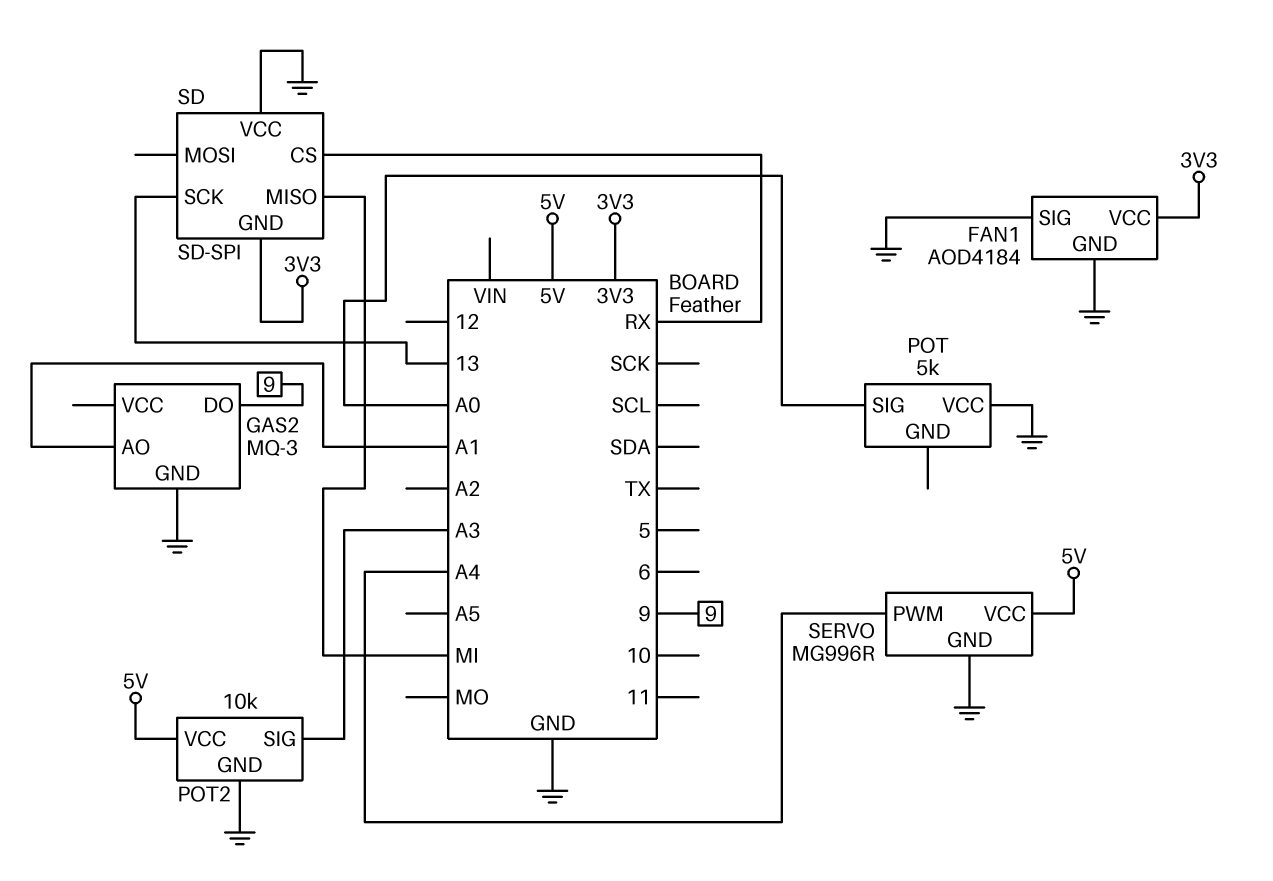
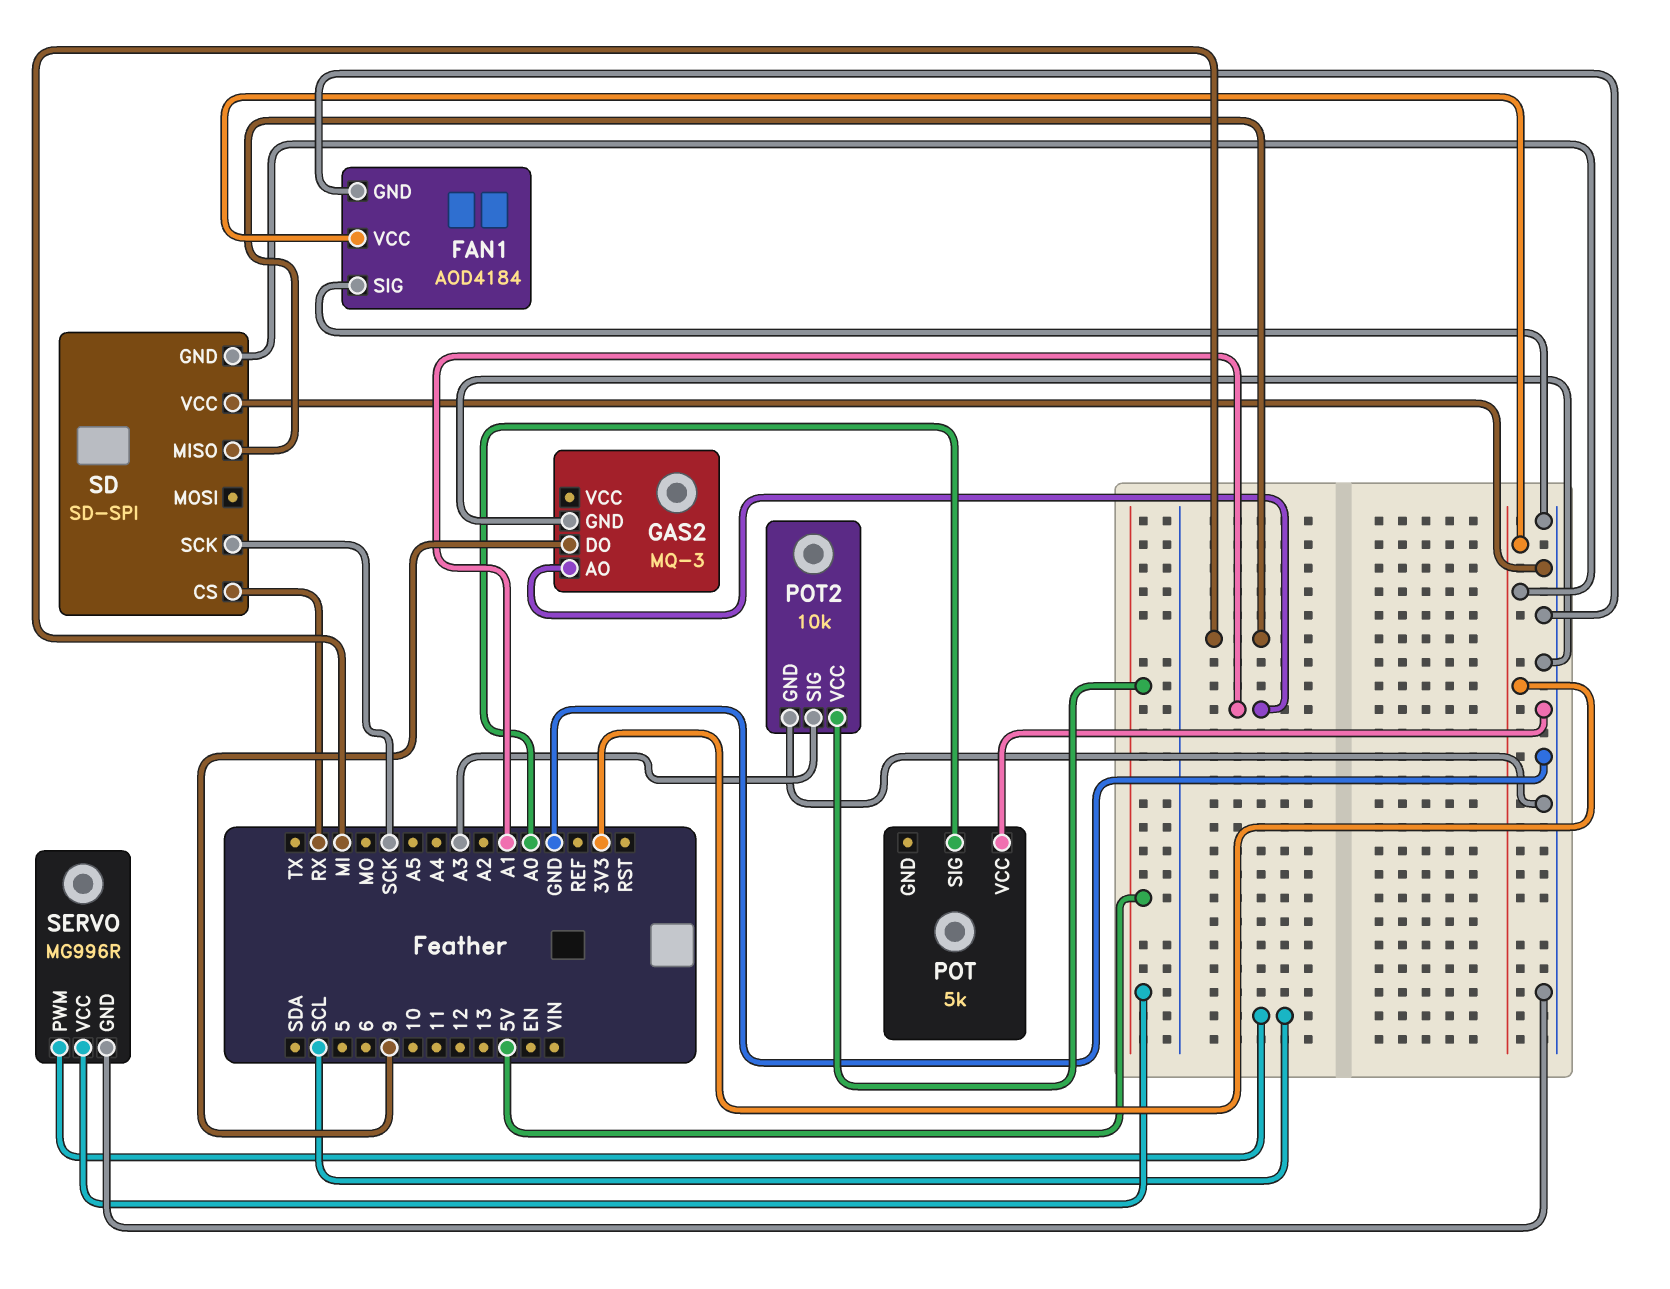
SD pin SCK: 13 -> SCK
SERVO pin PWM: A4 -> SCL

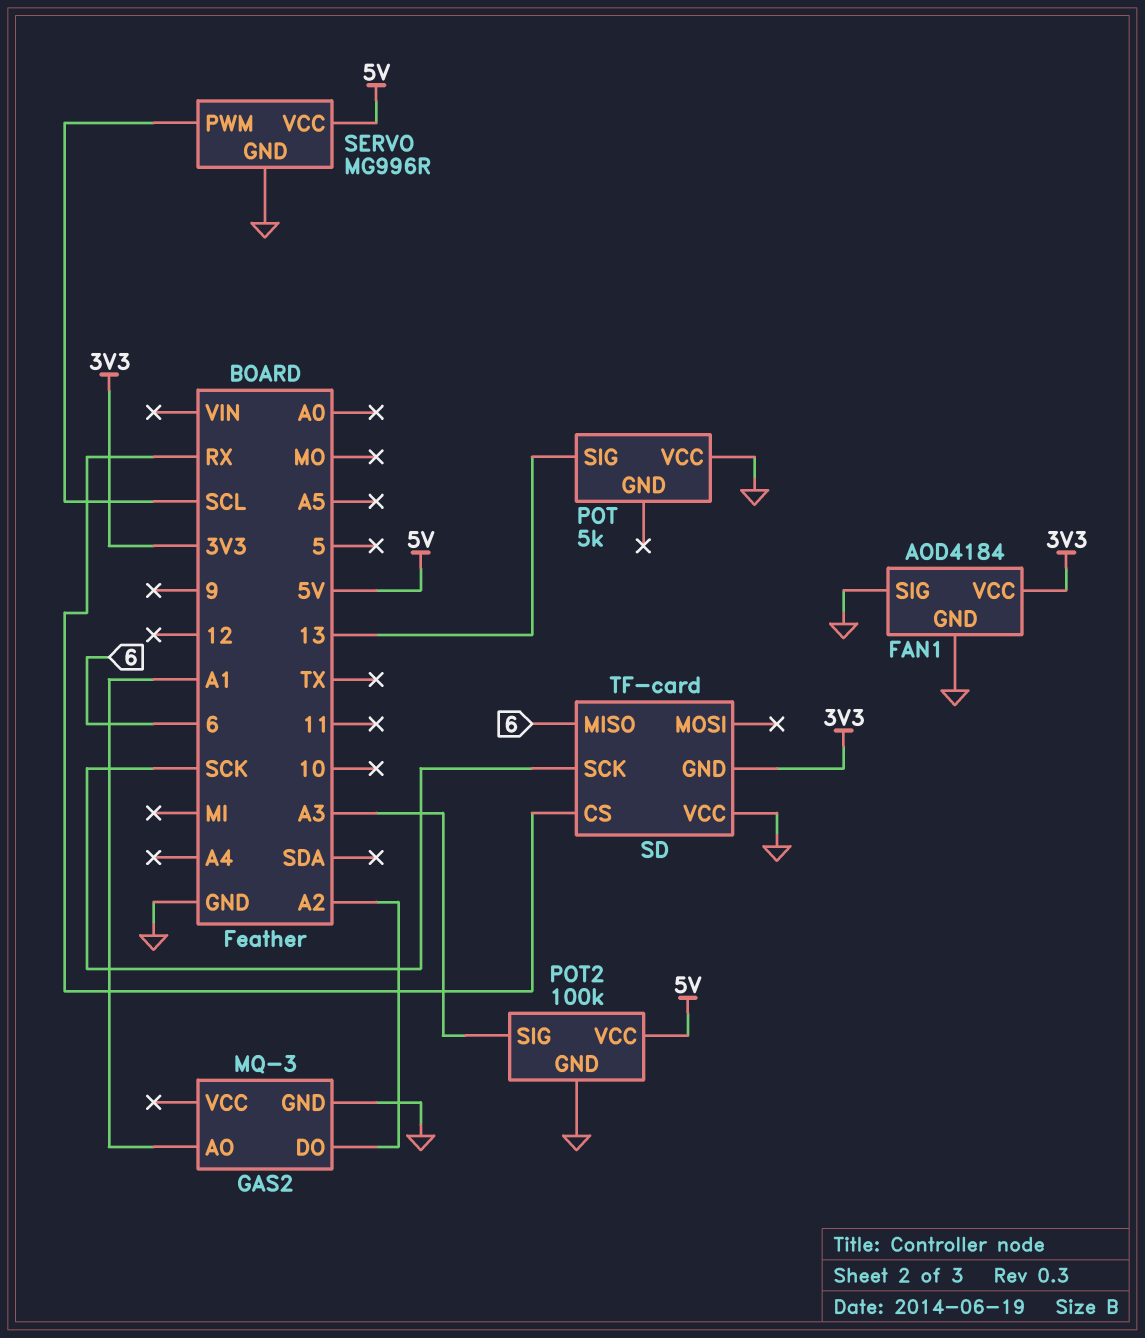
GAS2 pin DO: 9 -> A2
POT pin SIG: A0 -> 13
POT2: 10k -> 100k
SD: SD-SPI -> TF-card
SD pin MISO: MI -> 6

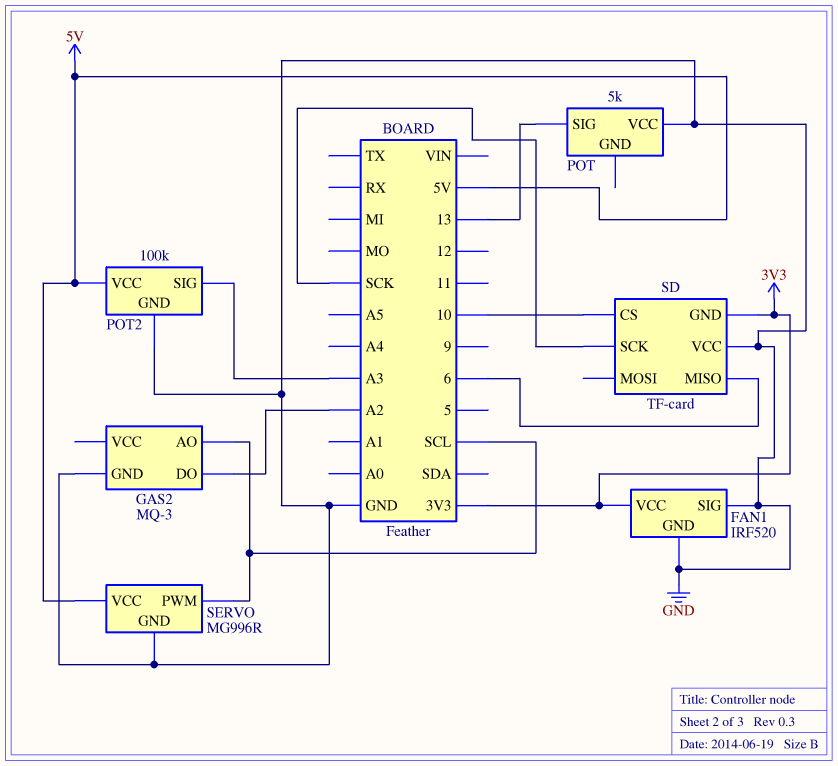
FAN1: AOD4184 -> IRF520
GAS2 pin AO: A1 -> SCL
SD pin CS: RX -> 10

